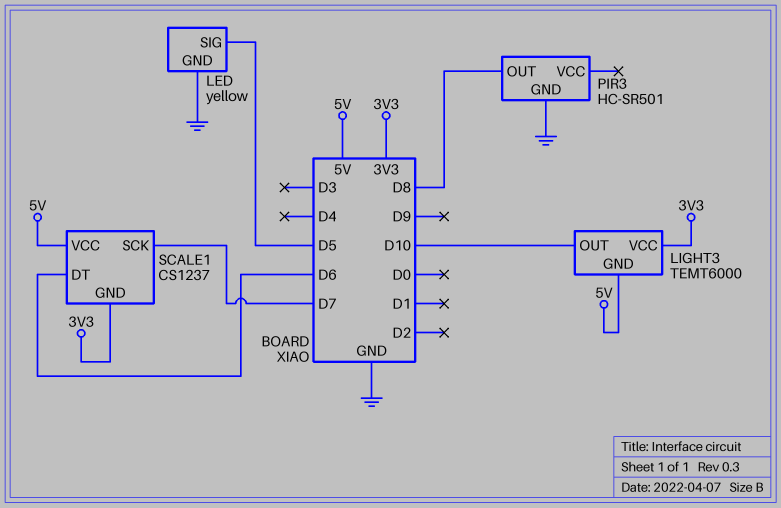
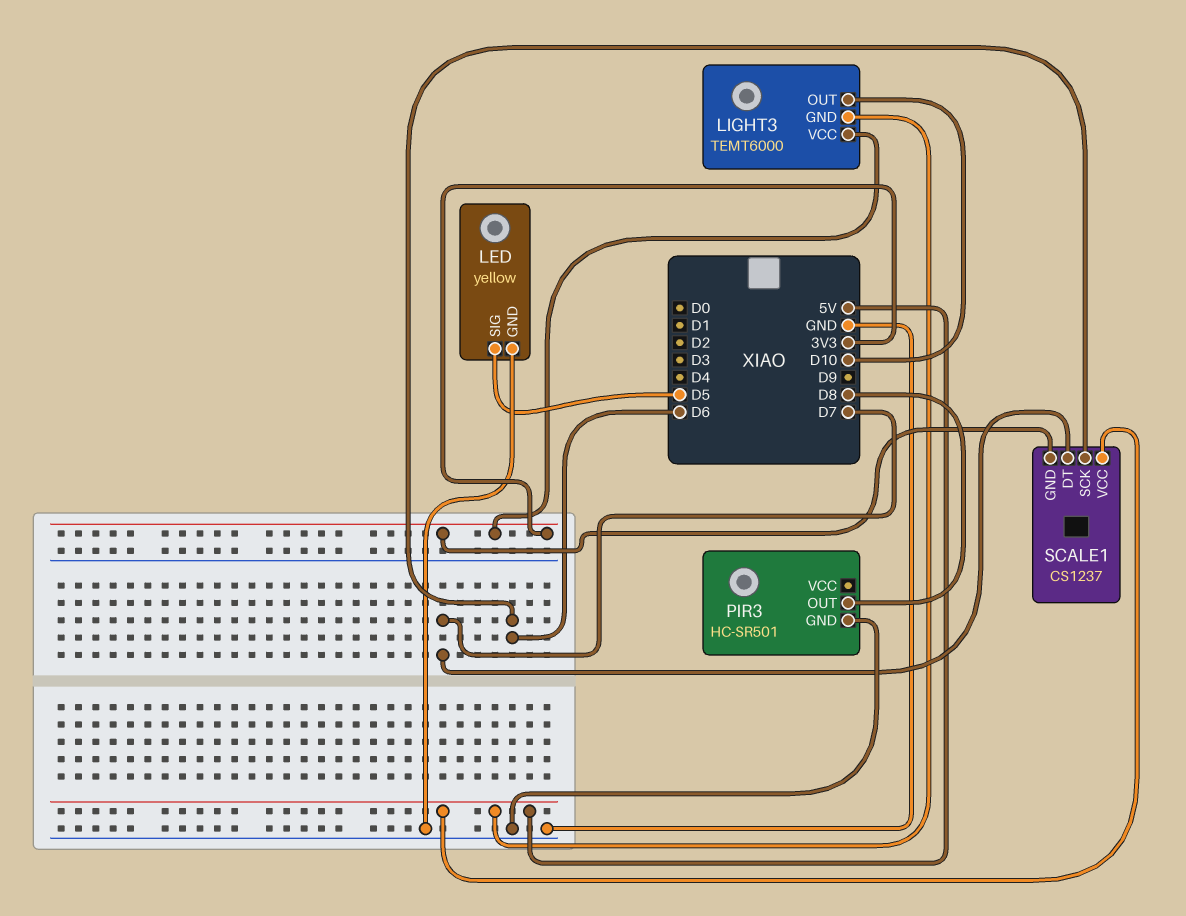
SCALE1 pin DT: D6 -> D7
SCALE1 pin SCK: D7 -> D6

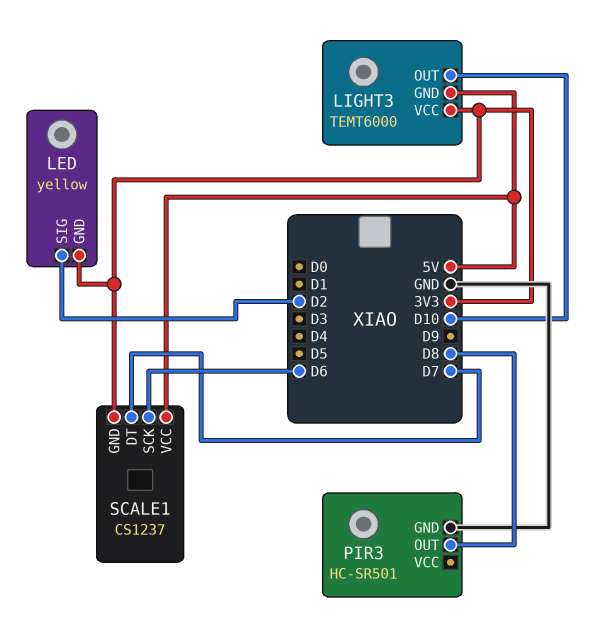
LED pin GND: GND -> 3V3
LED pin SIG: D5 -> D2

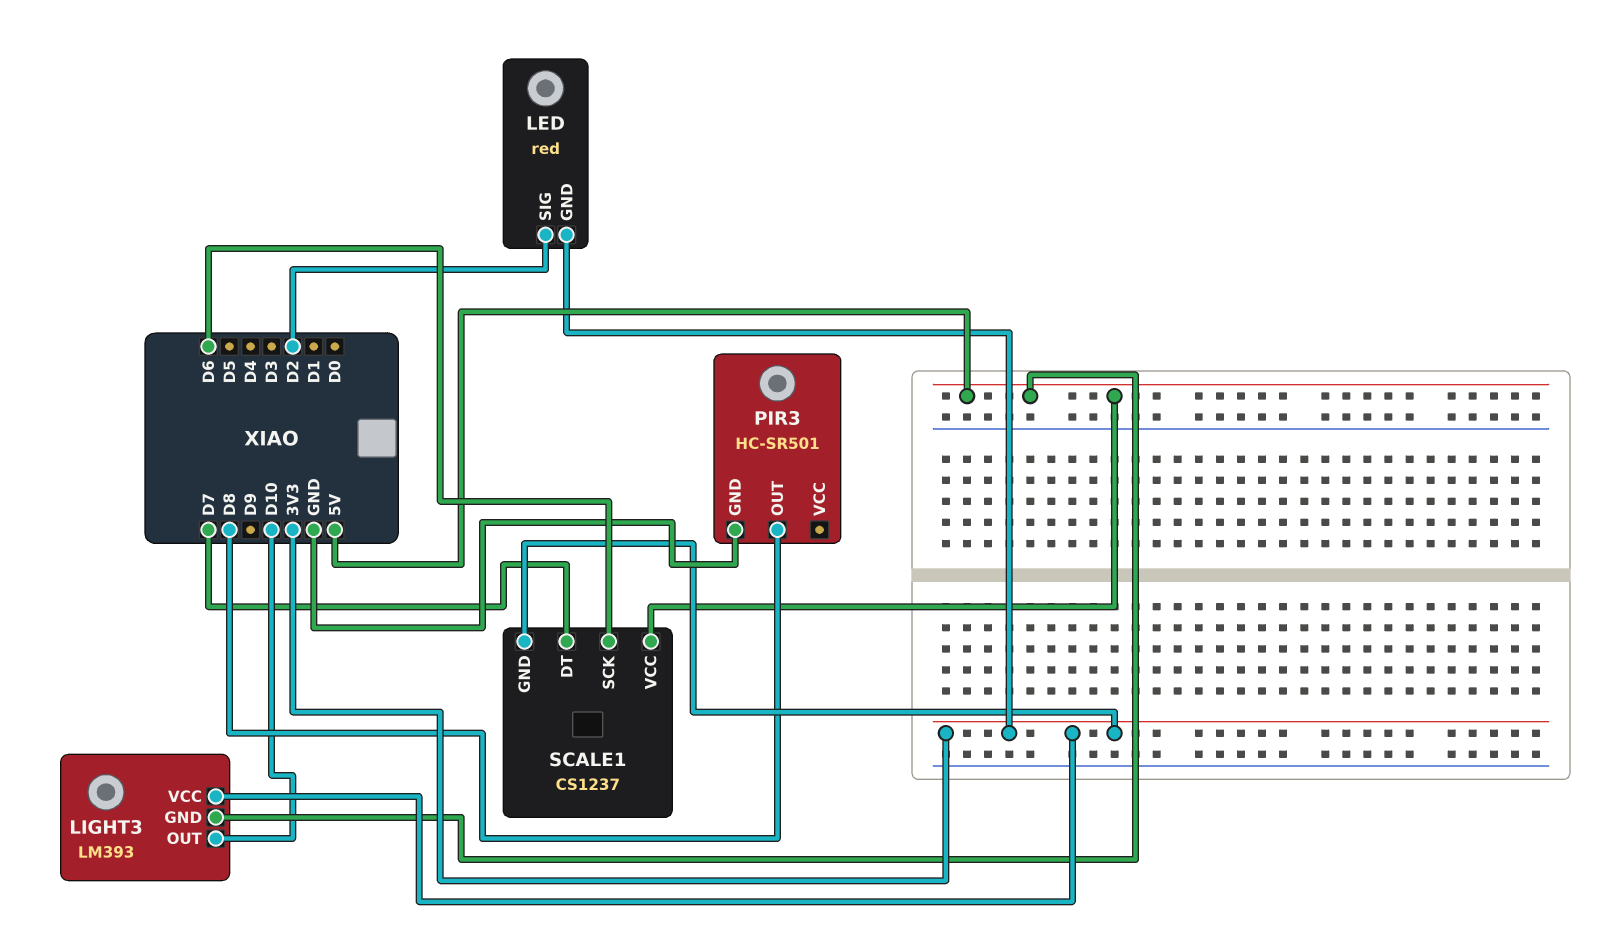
LED: yellow -> red
LIGHT3: TEMT6000 -> LM393

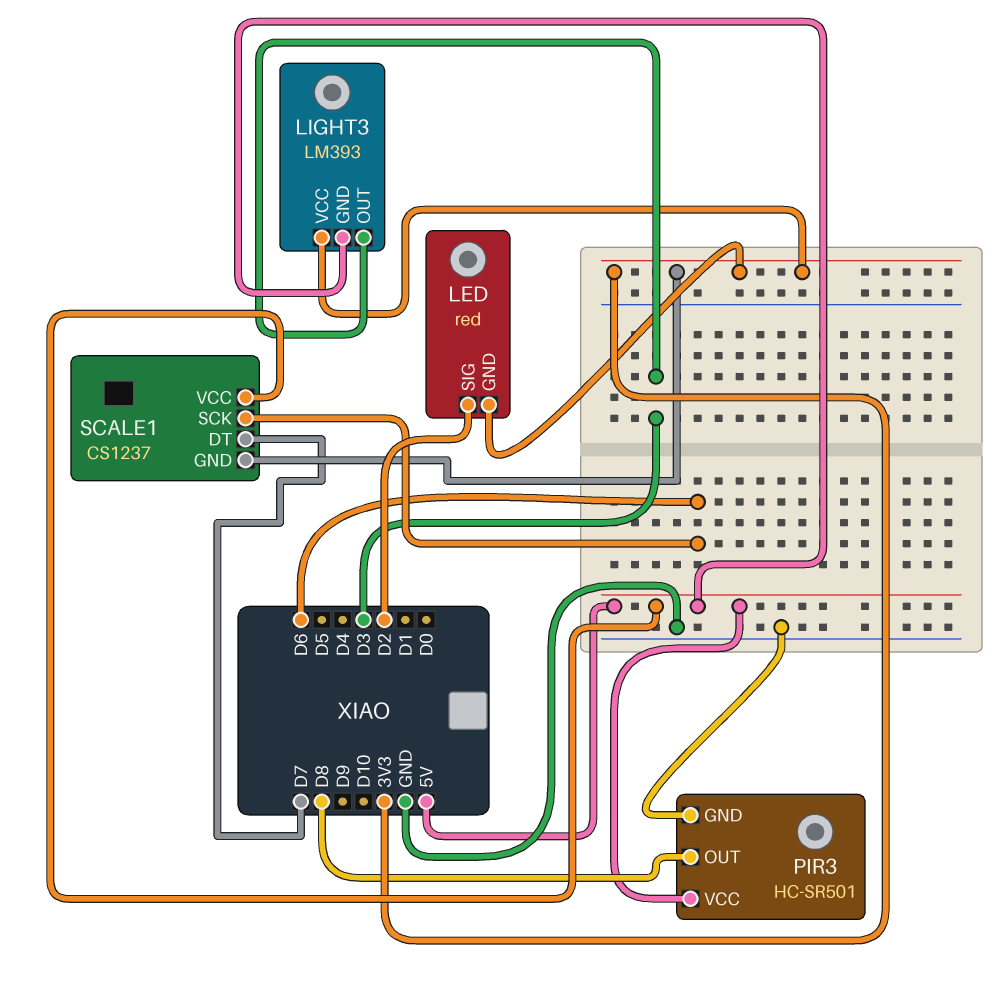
LIGHT3 pin OUT: D10 -> D3
PIR3 pin VCC: none -> 5V

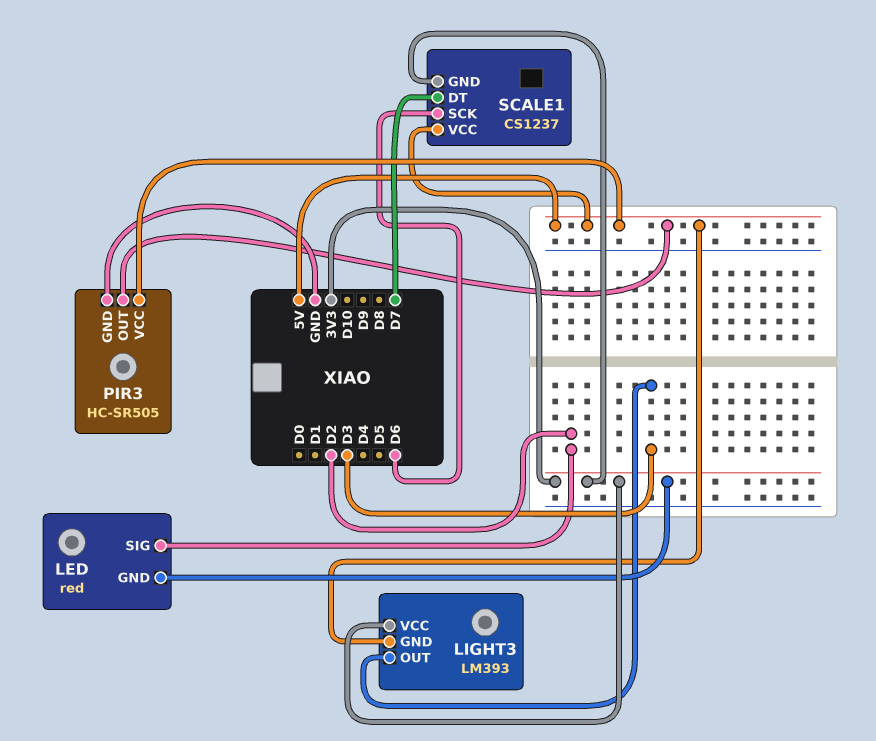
PIR3: HC-SR501 -> HC-SR505
PIR3 pin OUT: D8 -> 5V

